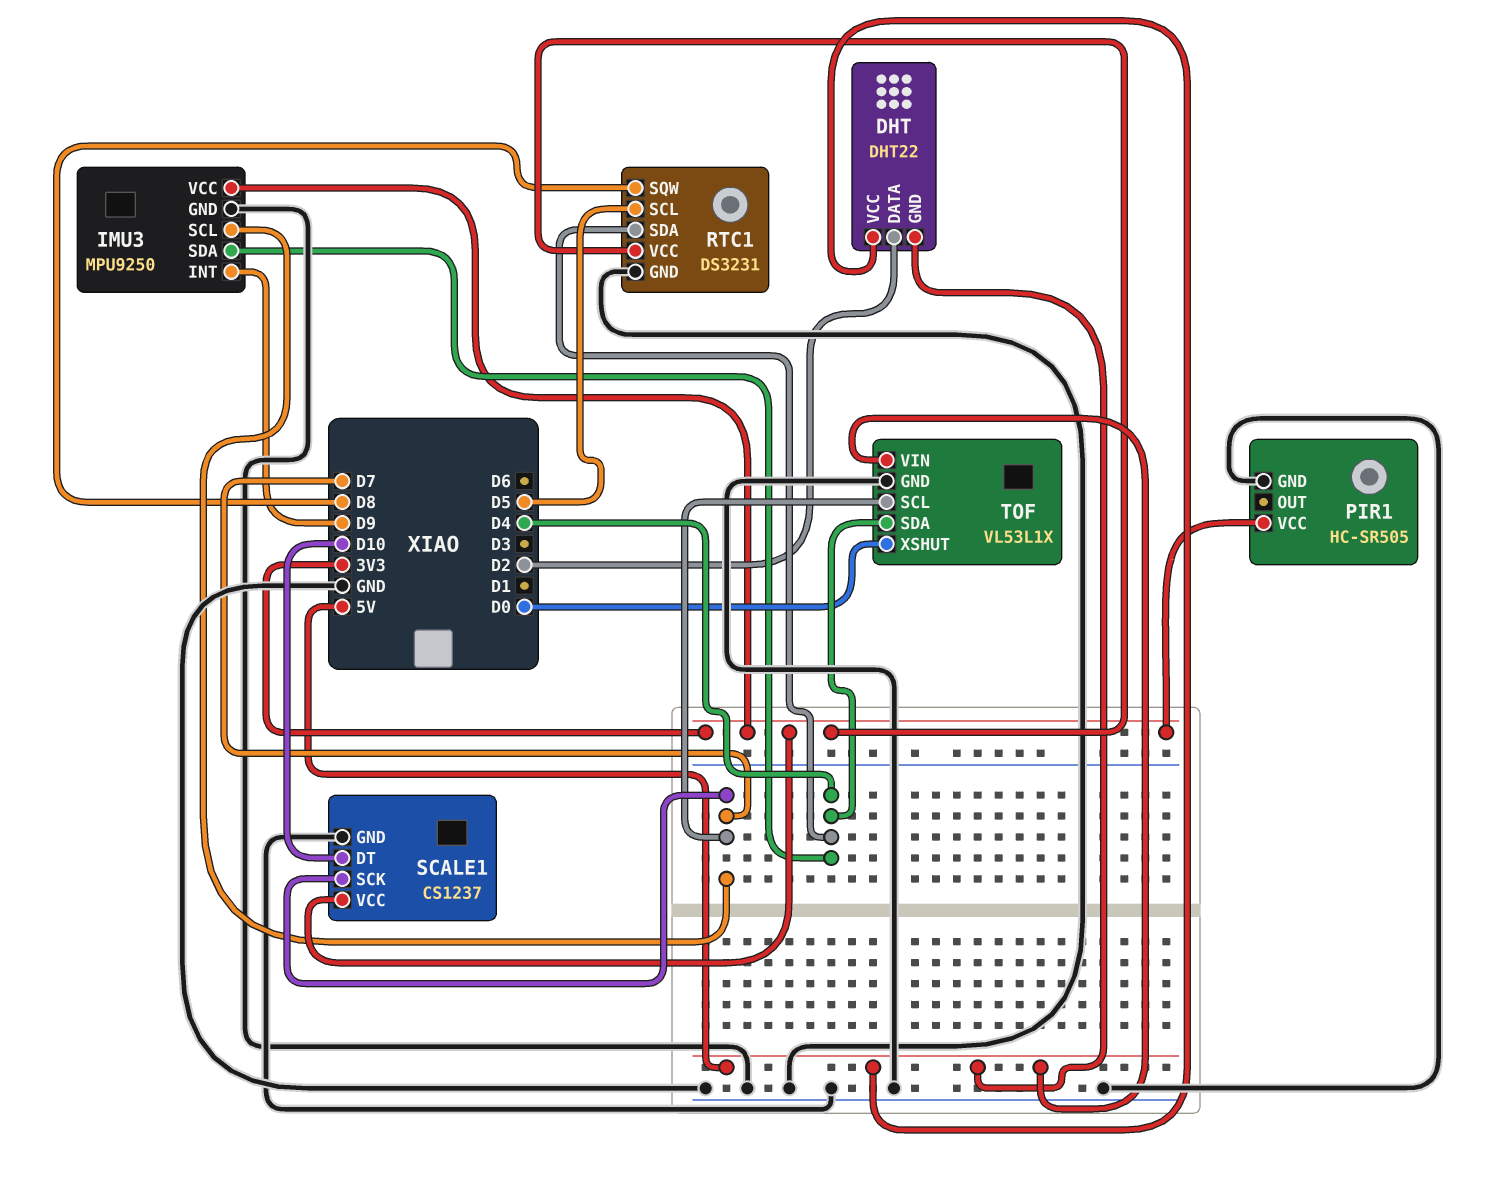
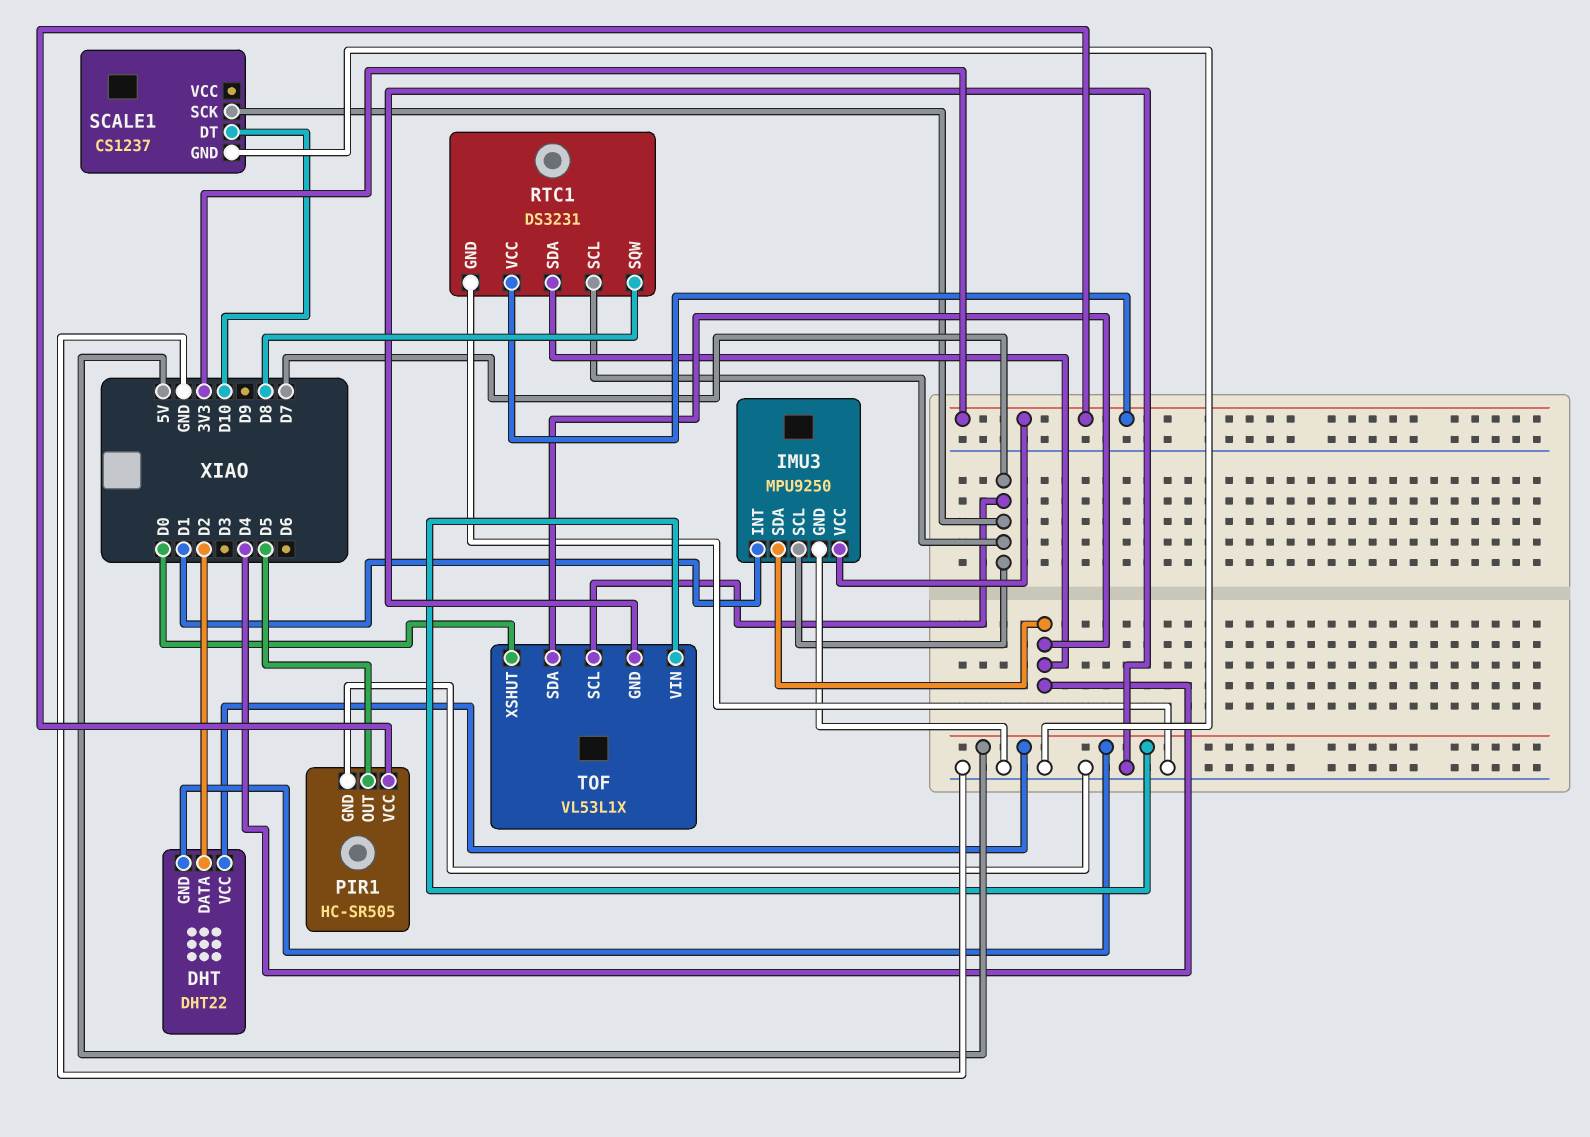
IMU3 pin INT: D9 -> D1
PIR1 pin OUT: none -> D5
RTC1 pin SCL: D5 -> D7
SCALE1 pin VCC: 3V3 -> none

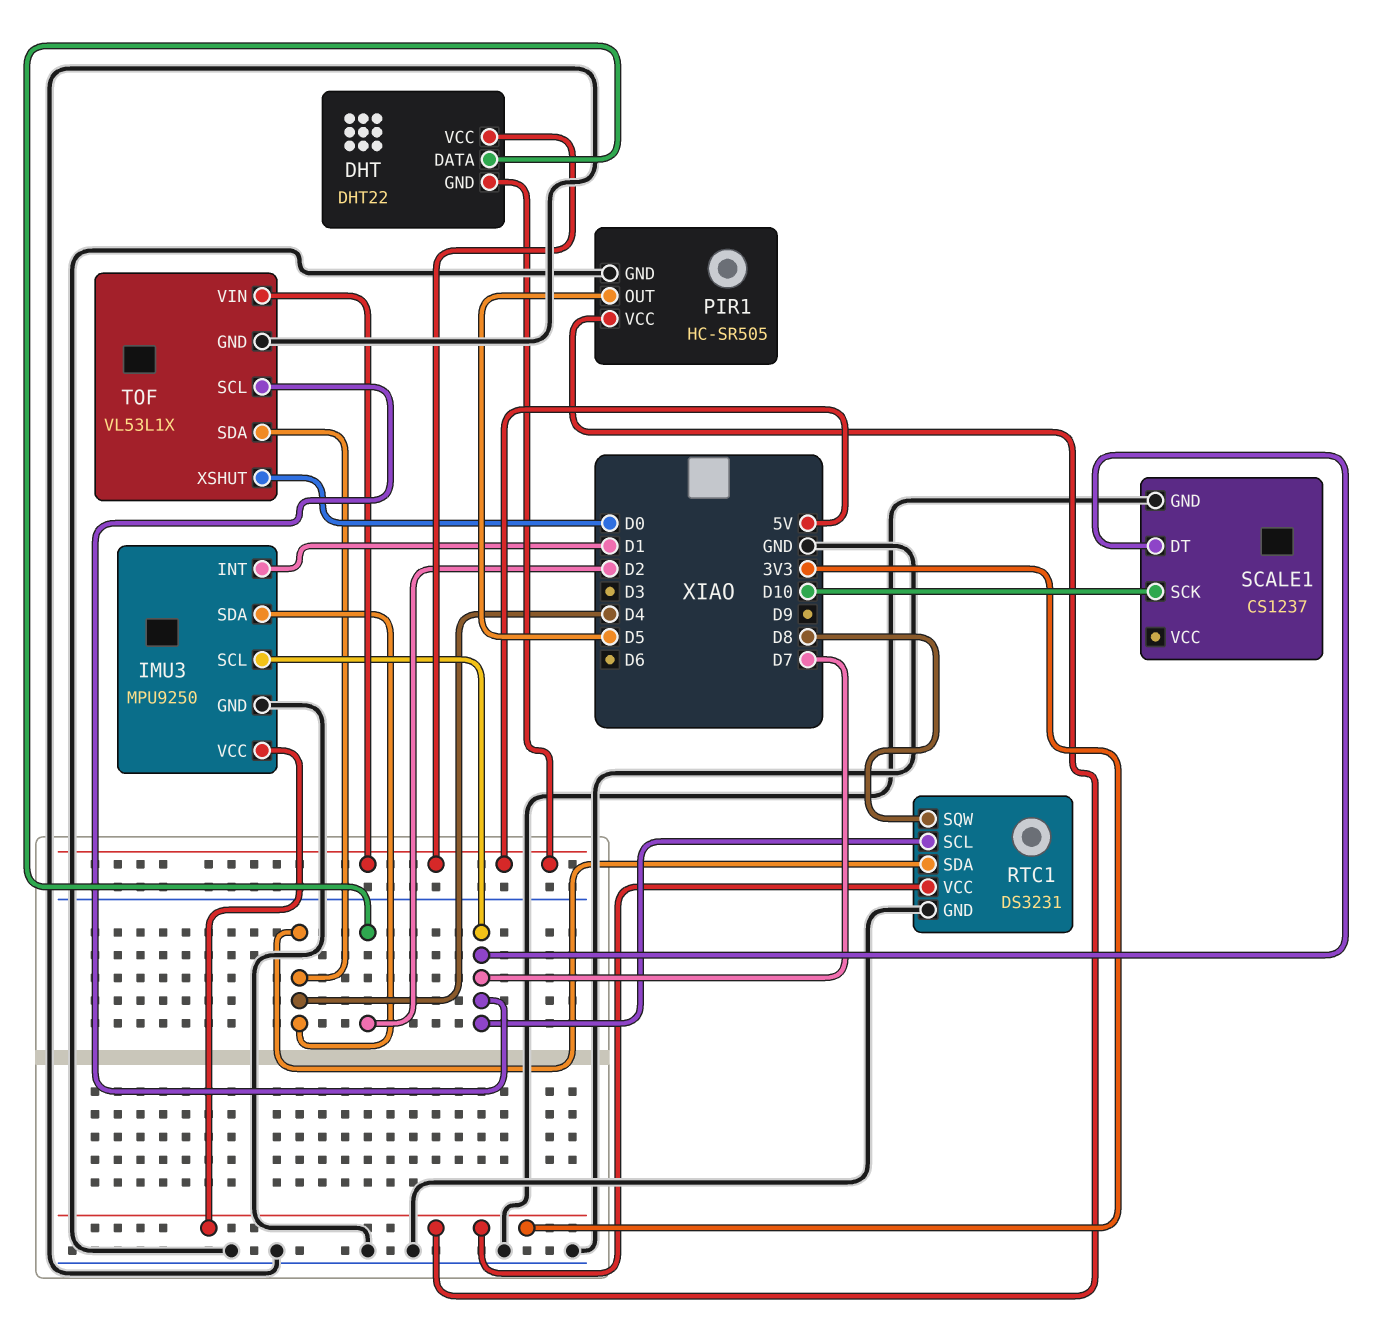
SCALE1 pin DT: D10 -> D7
SCALE1 pin SCK: D7 -> D10

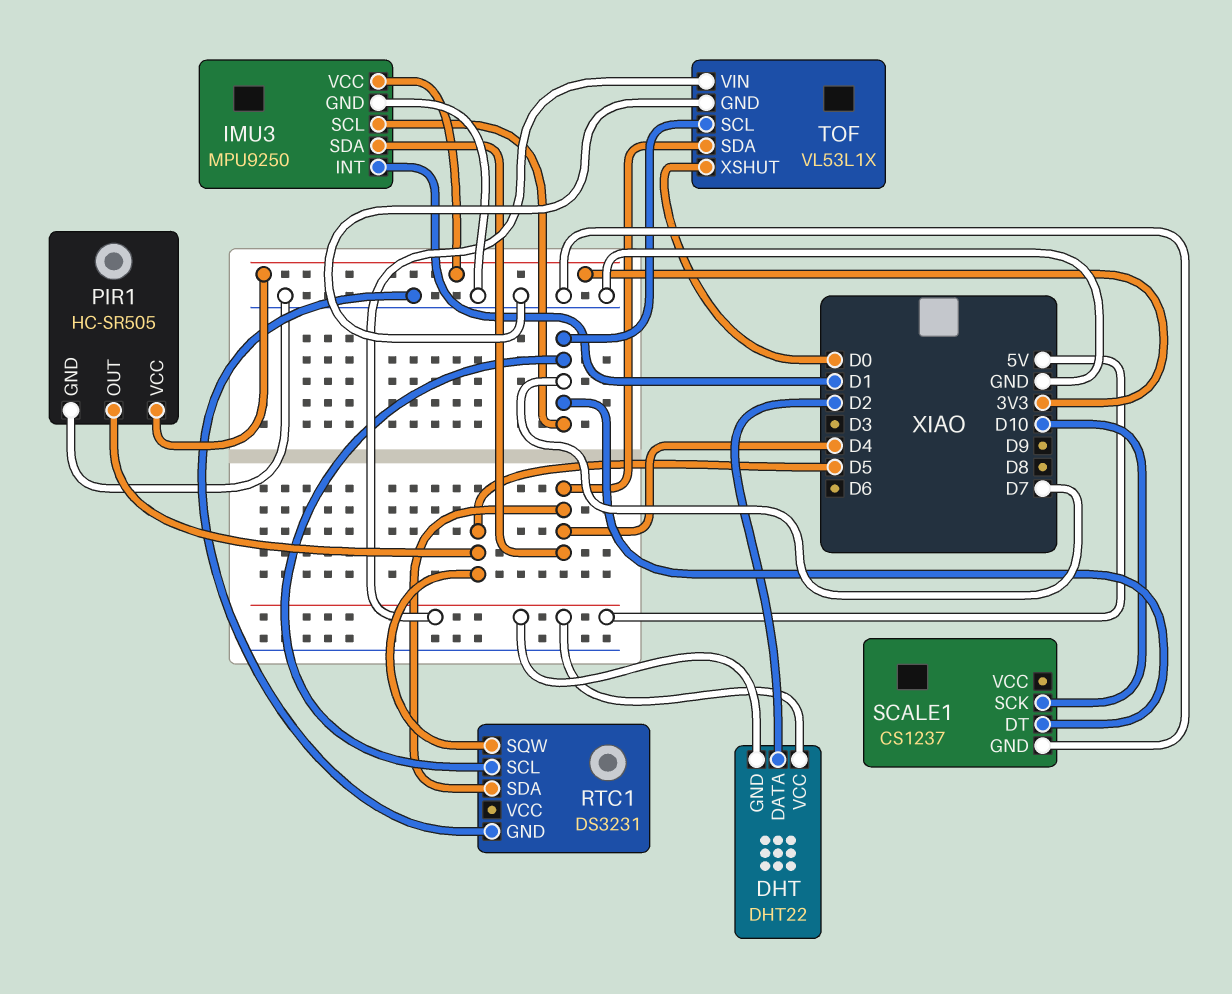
RTC1 pin SQW: D8 -> D5
RTC1 pin VCC: 3V3 -> none

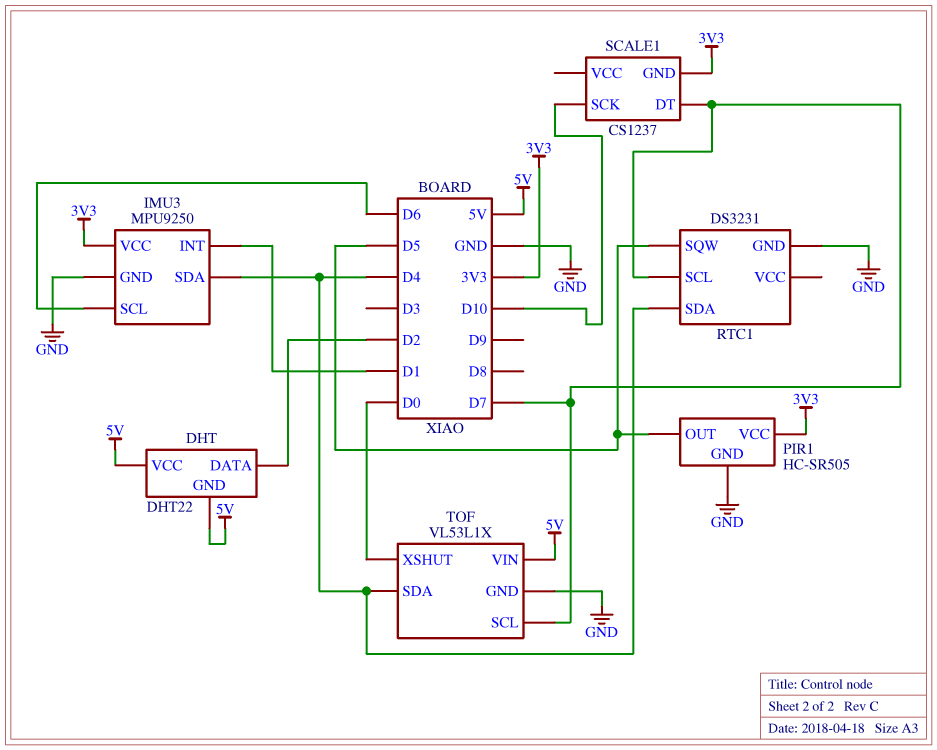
IMU3 pin SCL: D7 -> D6
SCALE1 pin GND: GND -> 3V3

